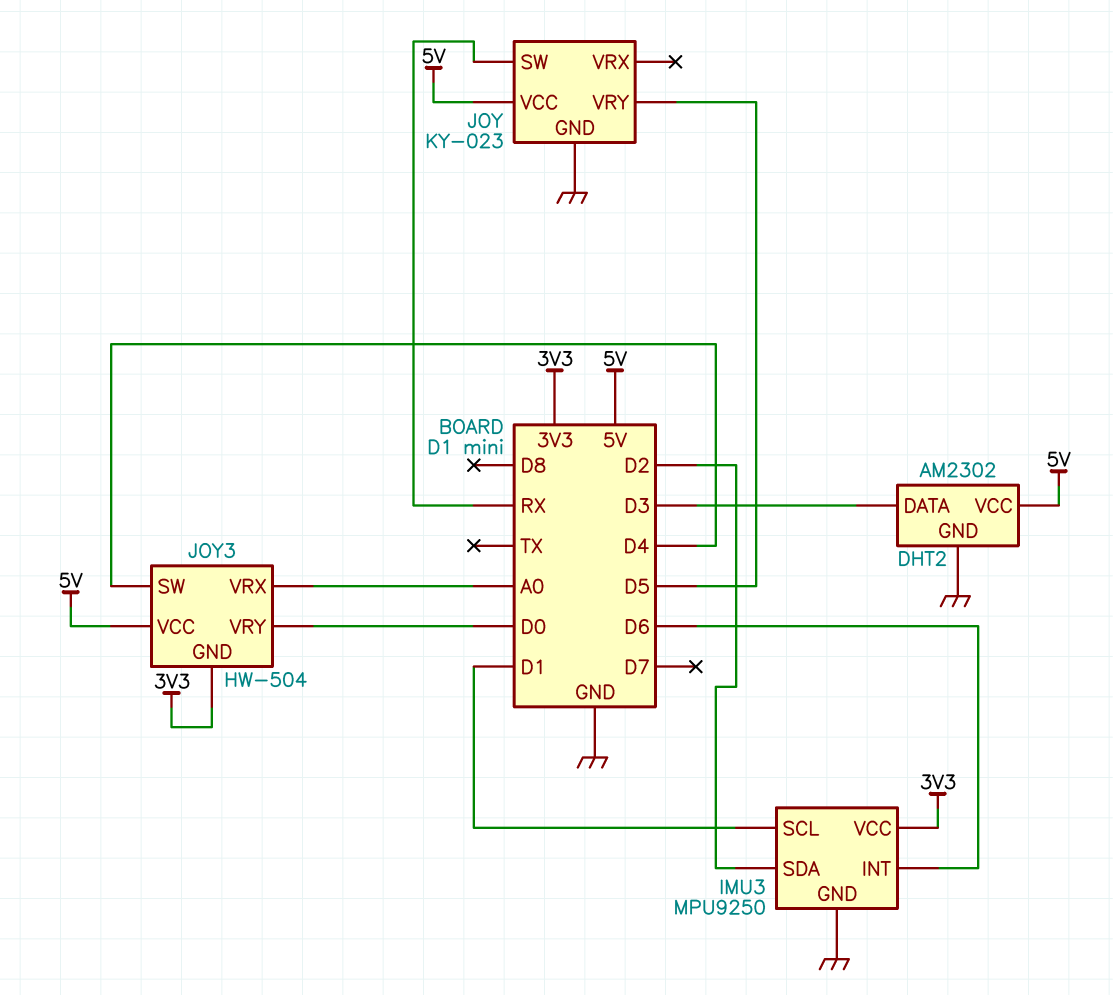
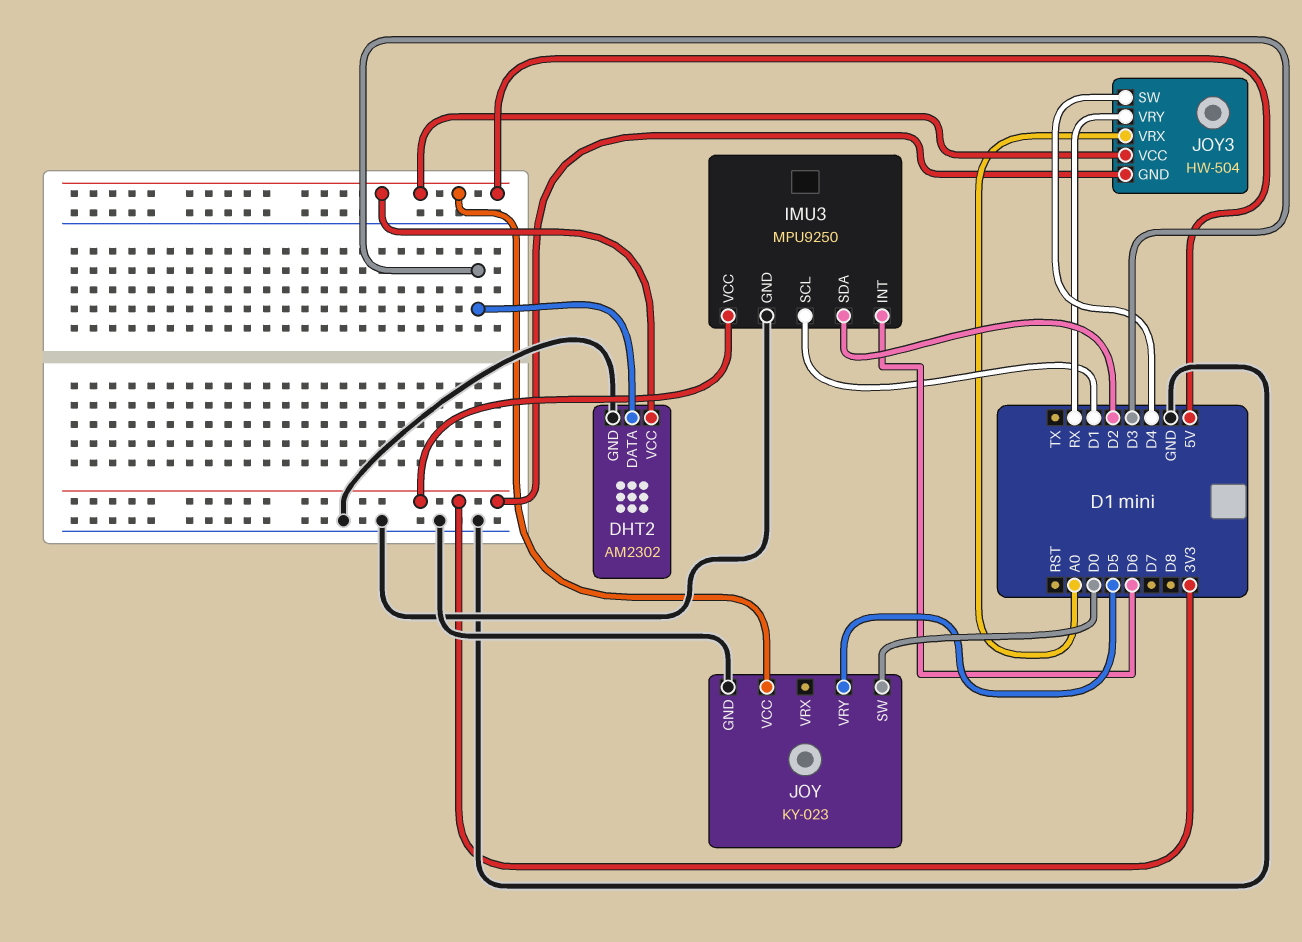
JOY pin SW: RX -> D0
JOY3 pin VRY: D0 -> RX

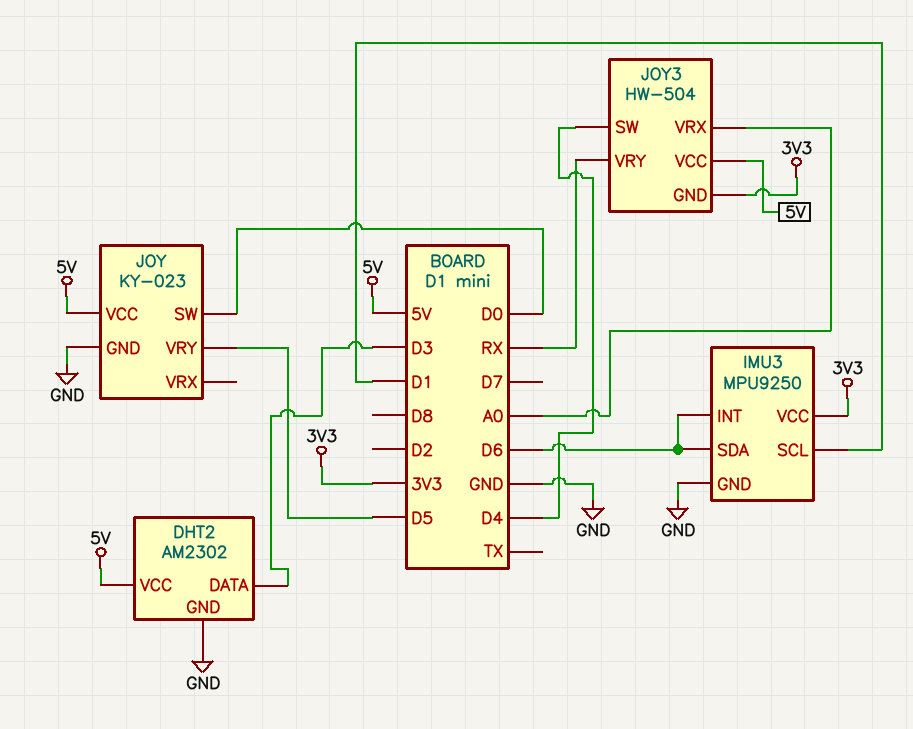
IMU3 pin SDA: D2 -> D6

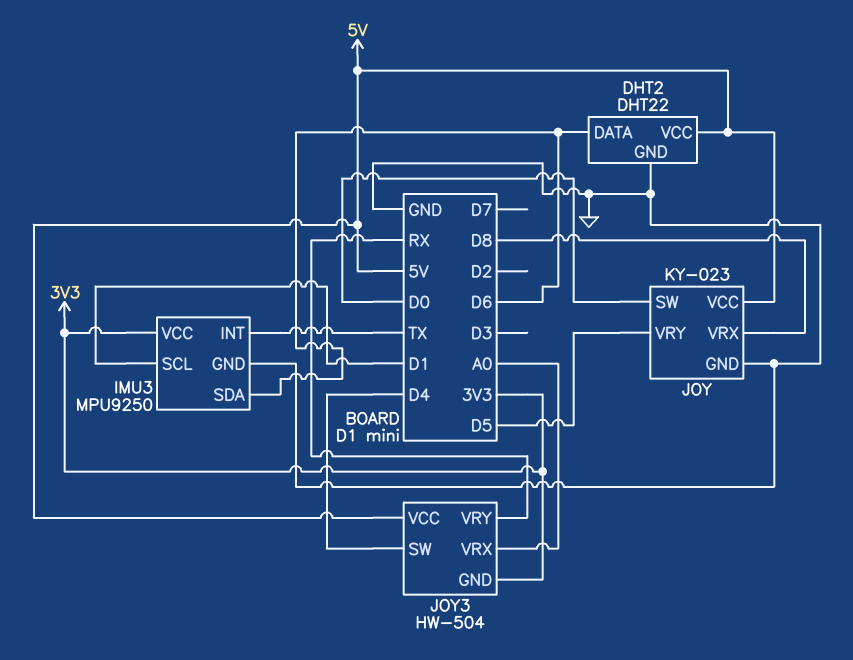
DHT2: AM2302 -> DHT22
DHT2 pin DATA: D3 -> D6
IMU3 pin INT: D6 -> TX
JOY pin VRX: none -> D8

